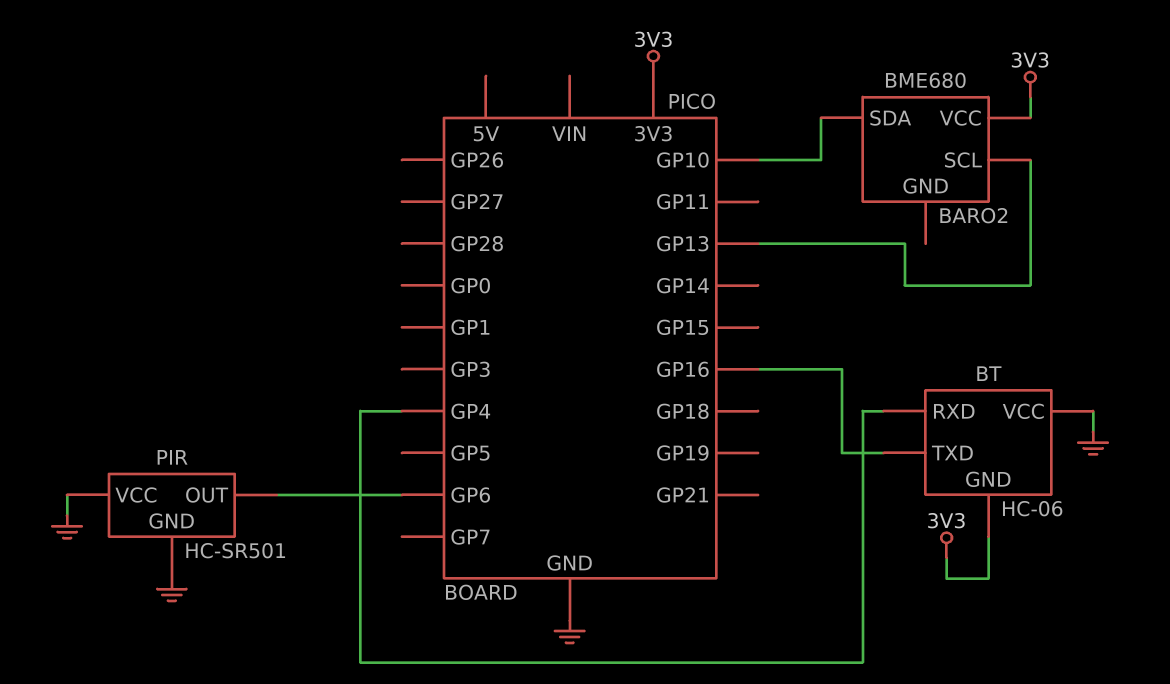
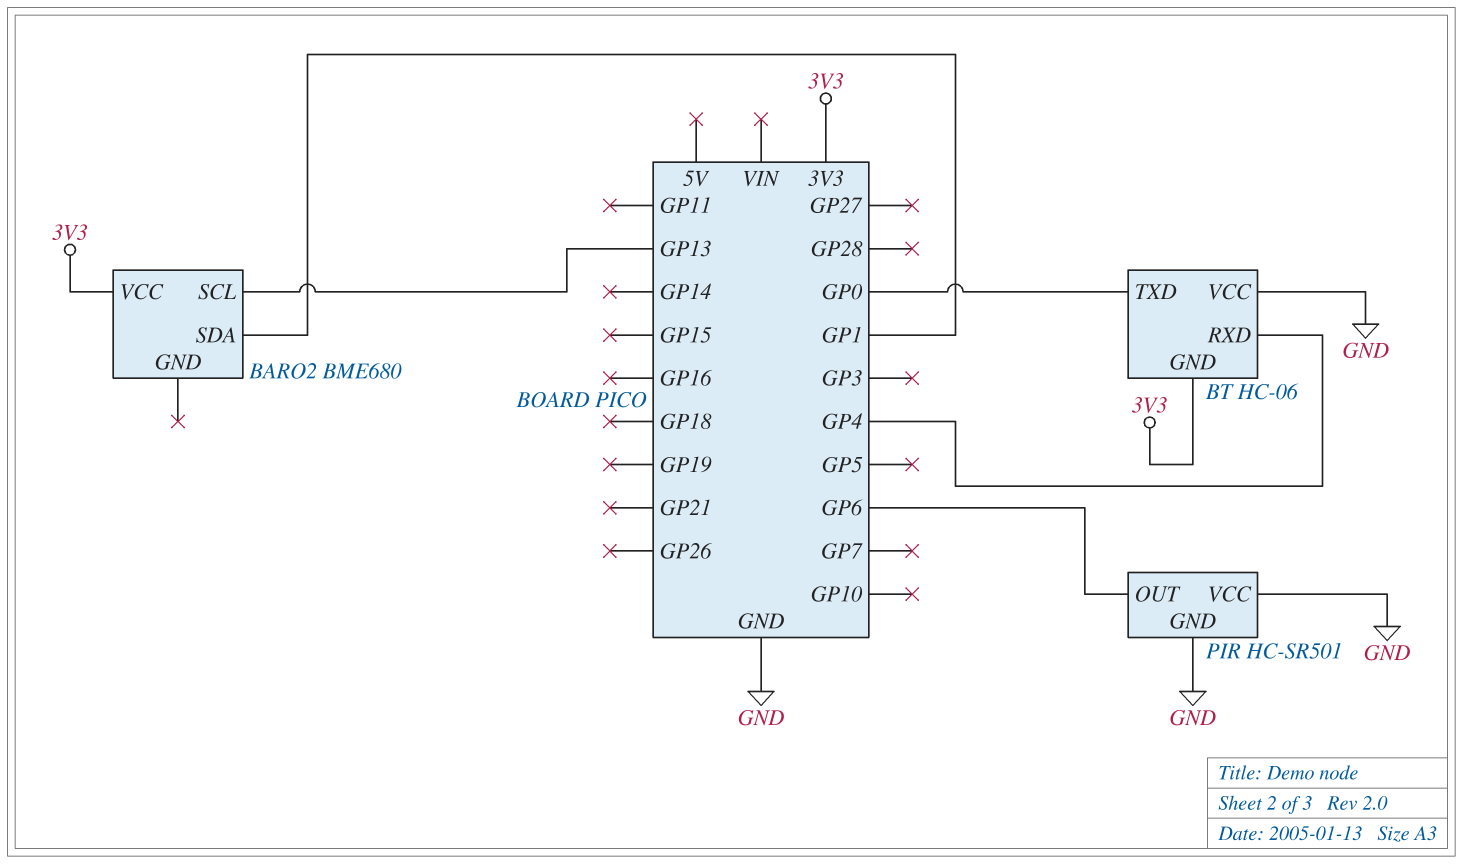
BARO2 pin SDA: GP10 -> GP1
BT pin TXD: GP16 -> GP0

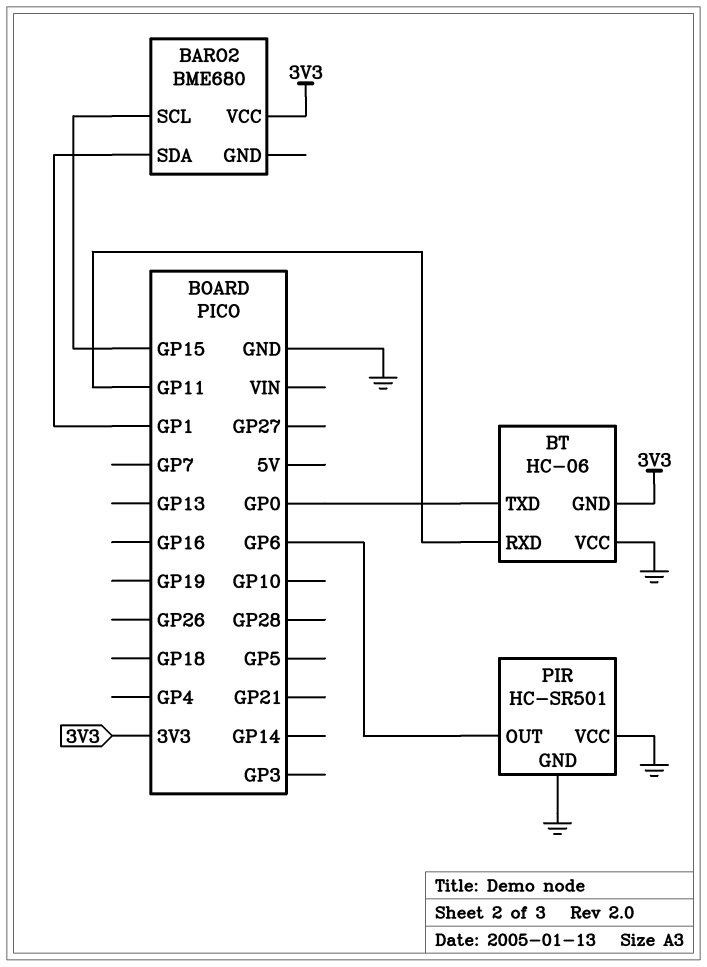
BARO2 pin SCL: GP13 -> GP15
BT pin RXD: GP4 -> GP11

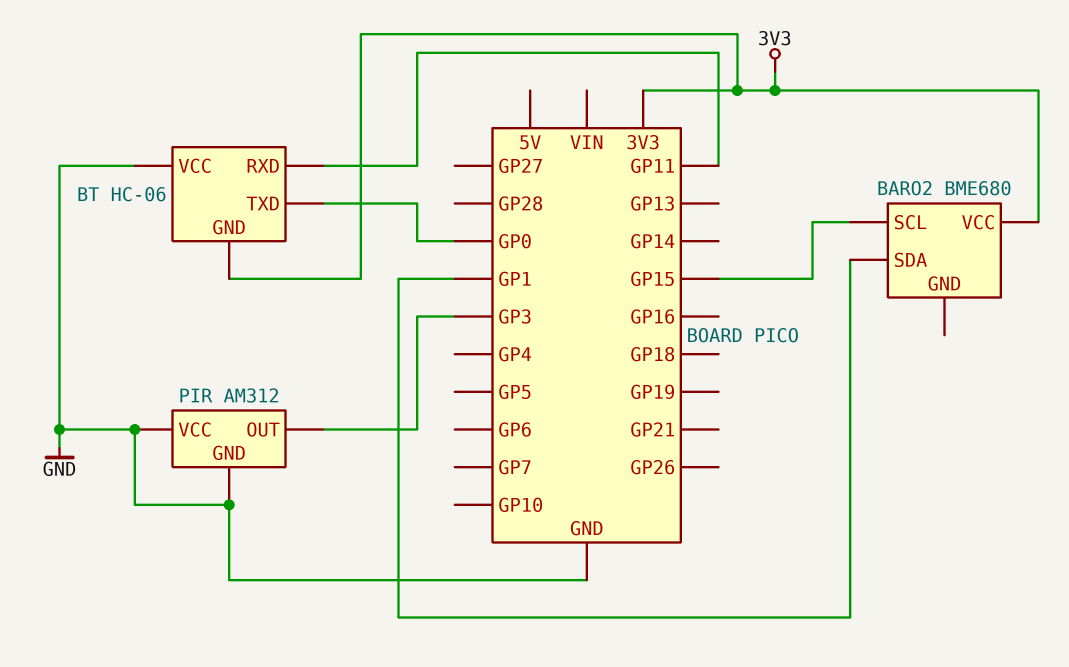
PIR: HC-SR501 -> AM312
PIR pin OUT: GP6 -> GP3

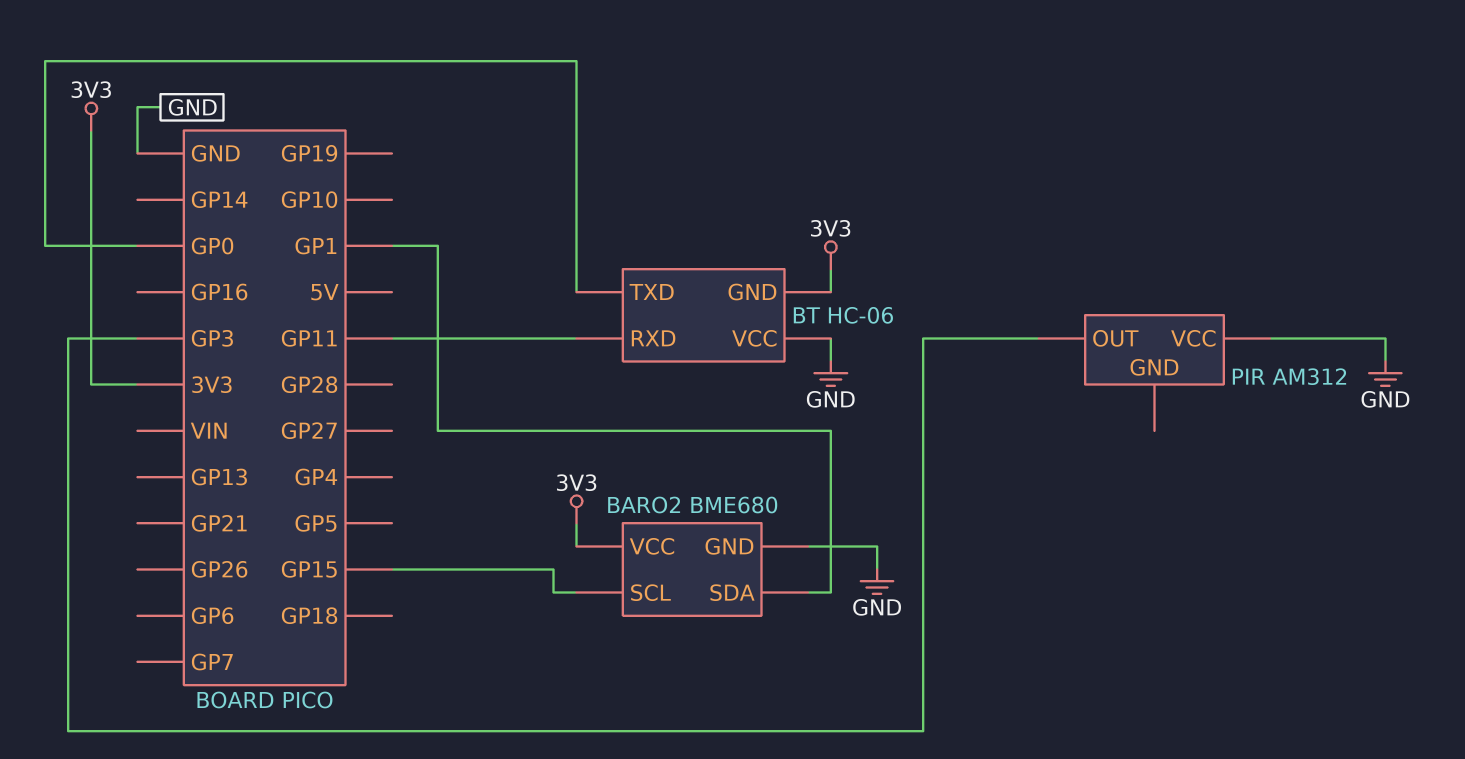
BARO2 pin GND: none -> GND
PIR pin GND: GND -> none

